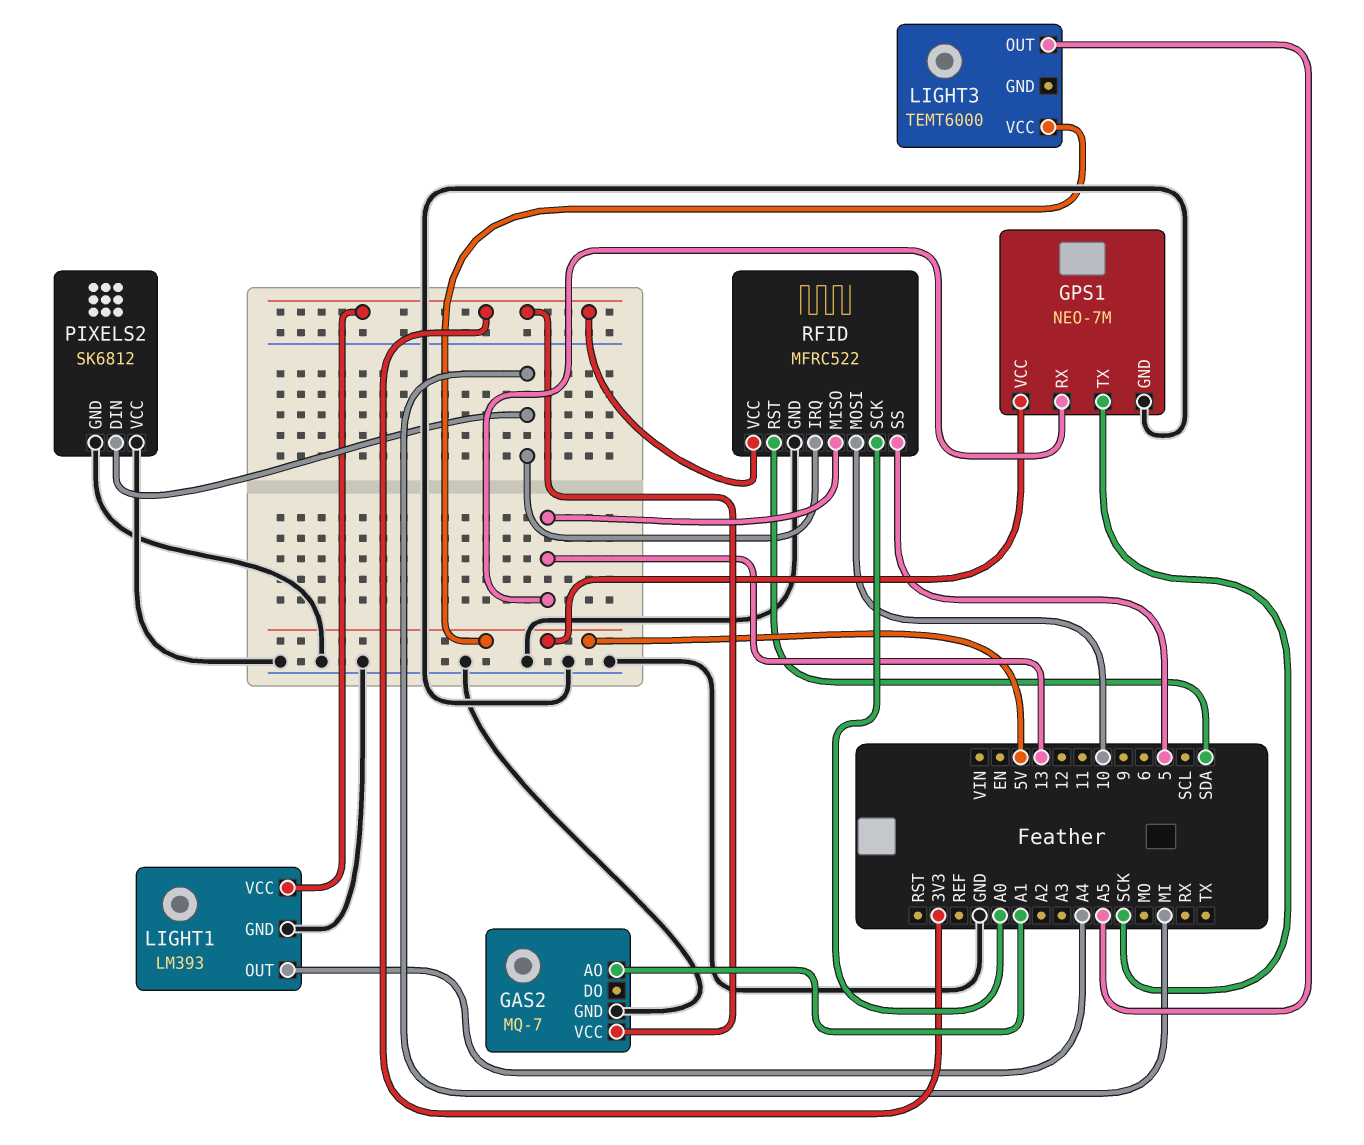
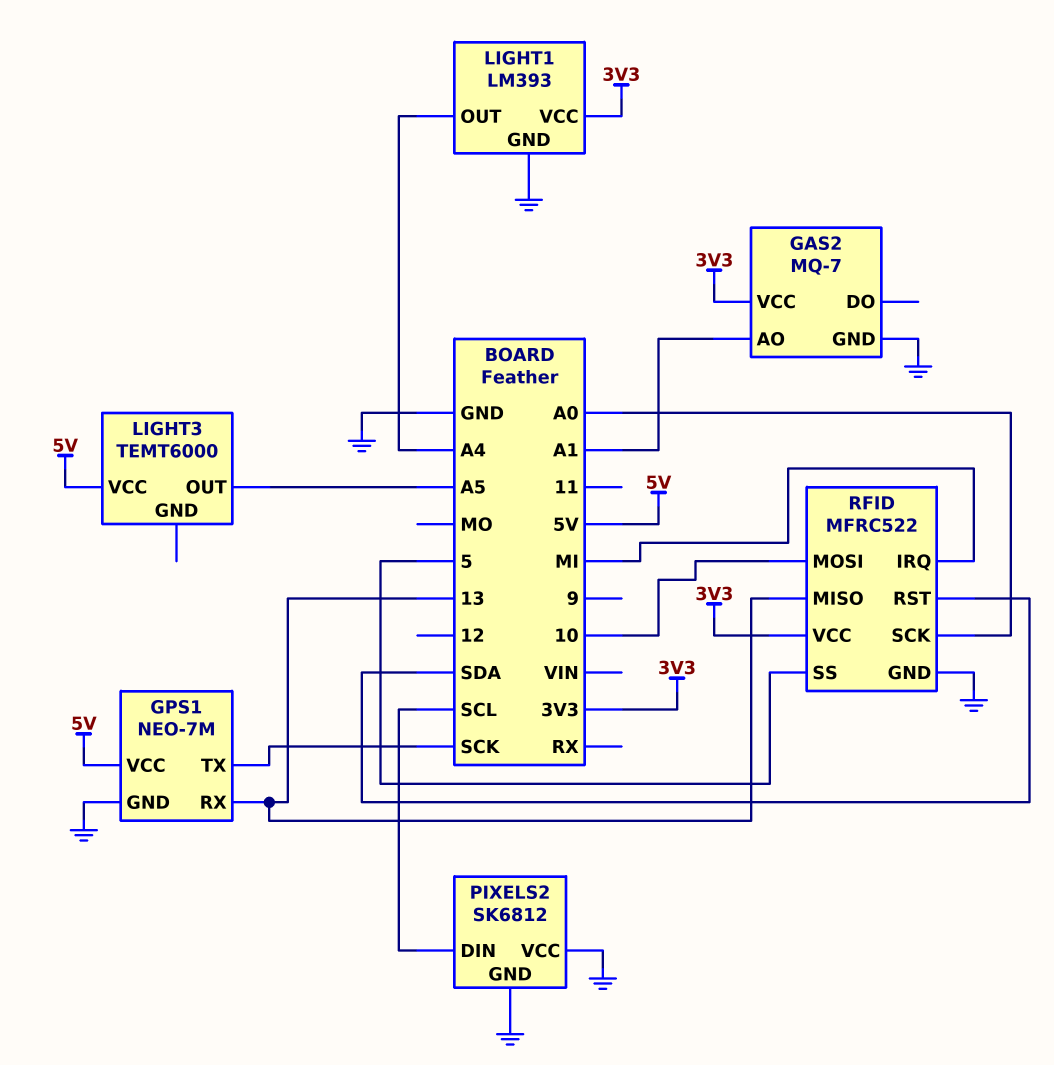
PIXELS2 pin DIN: MI -> SCL

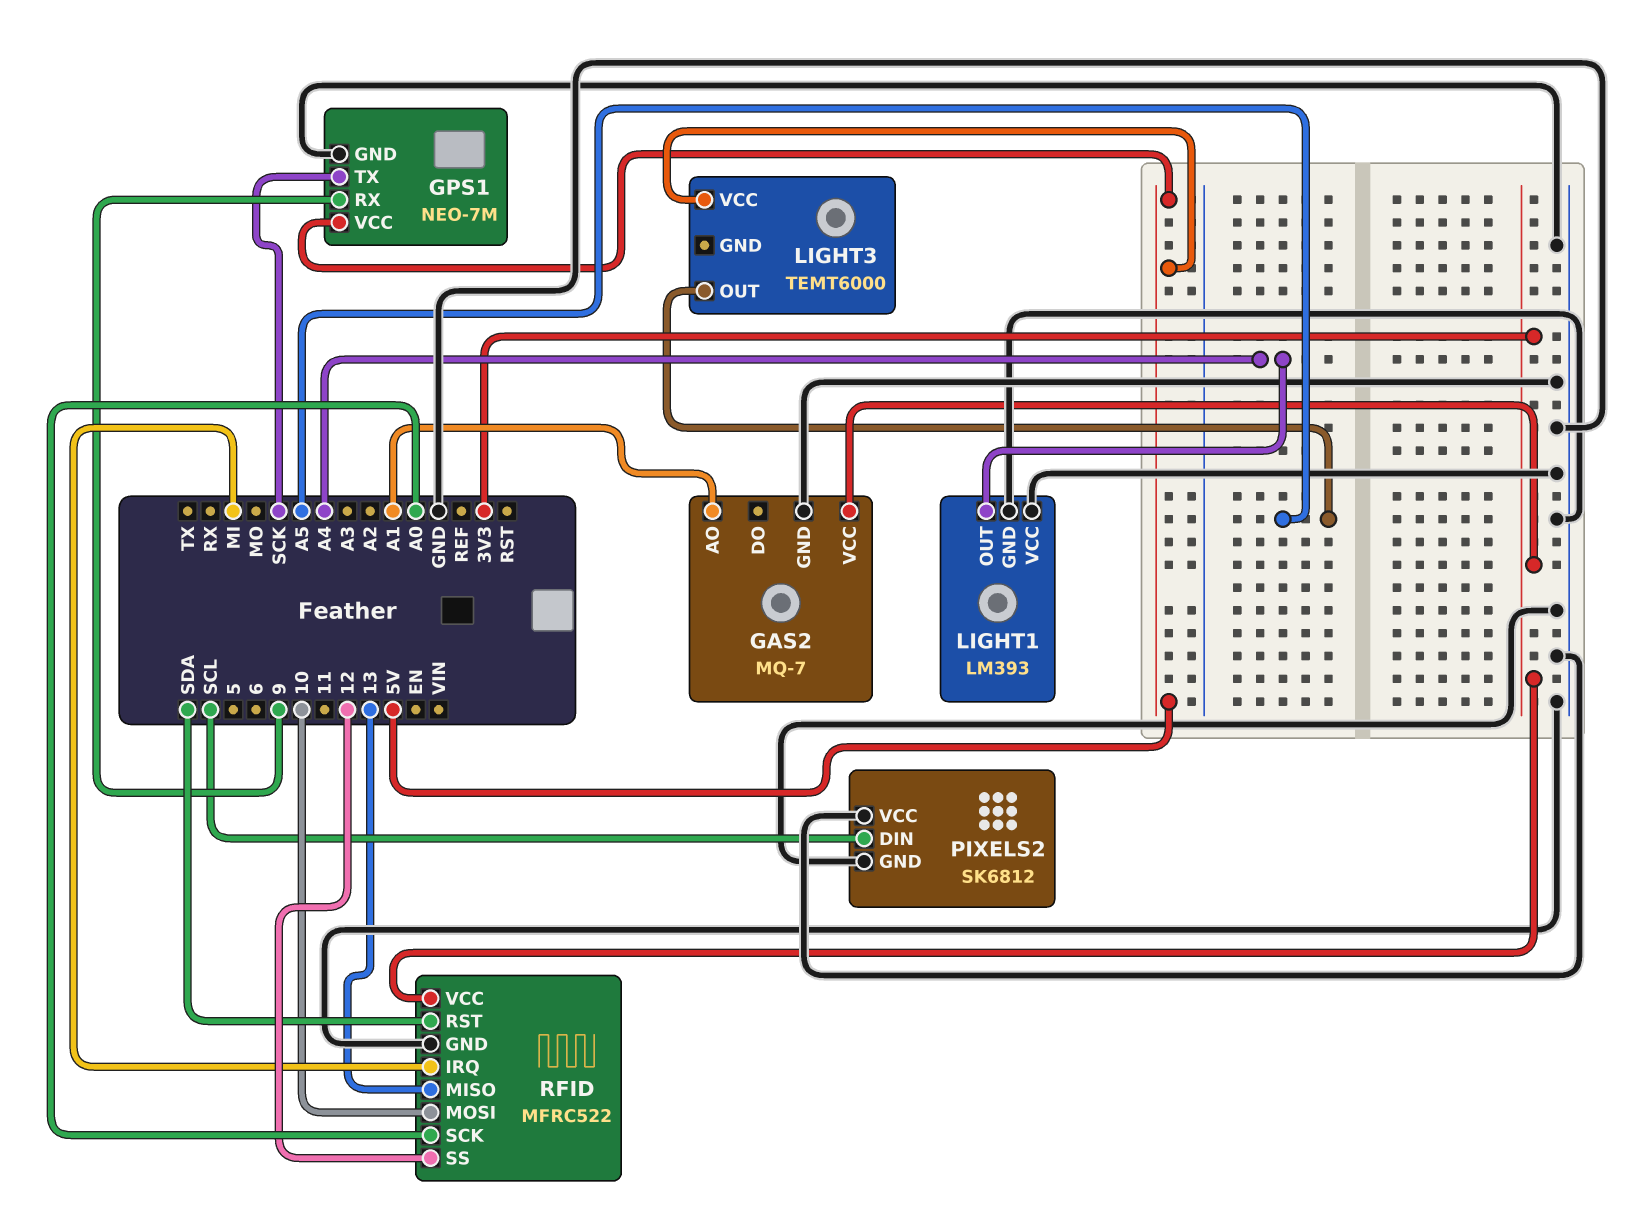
GPS1 pin RX: 13 -> 9
LIGHT1 pin VCC: 3V3 -> GND
RFID pin SS: 5 -> 12

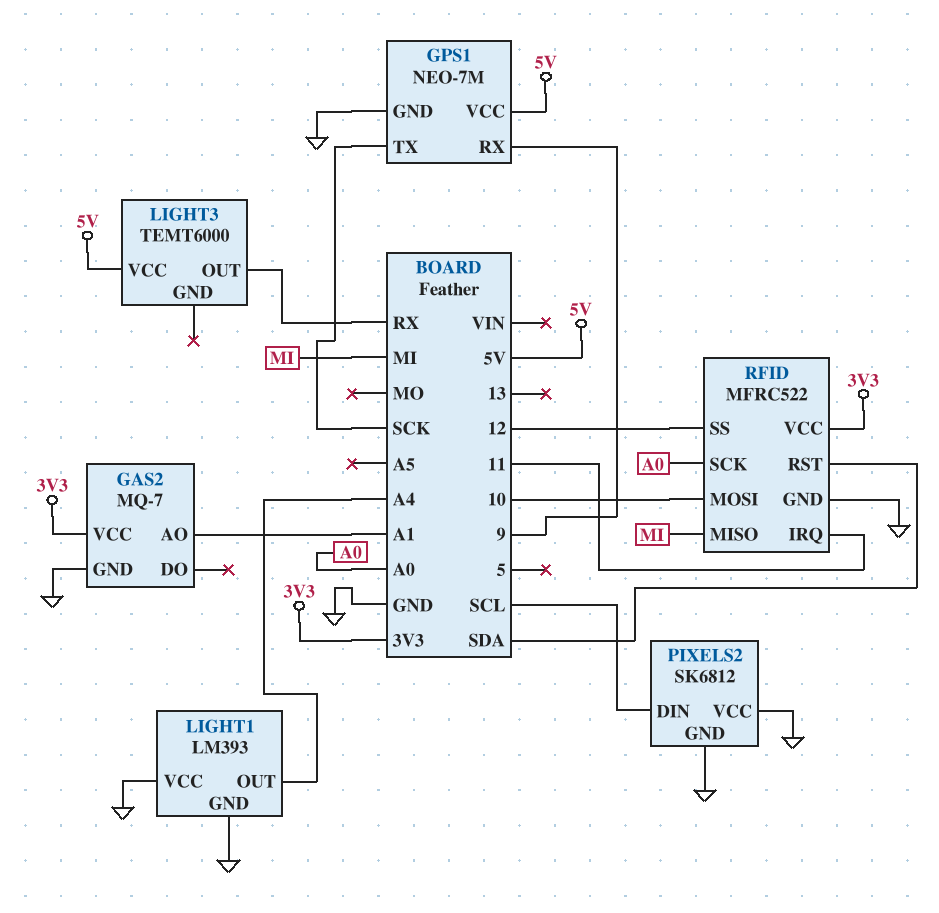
LIGHT3 pin OUT: A5 -> RX
RFID pin IRQ: MI -> 11
RFID pin MISO: 13 -> MI

